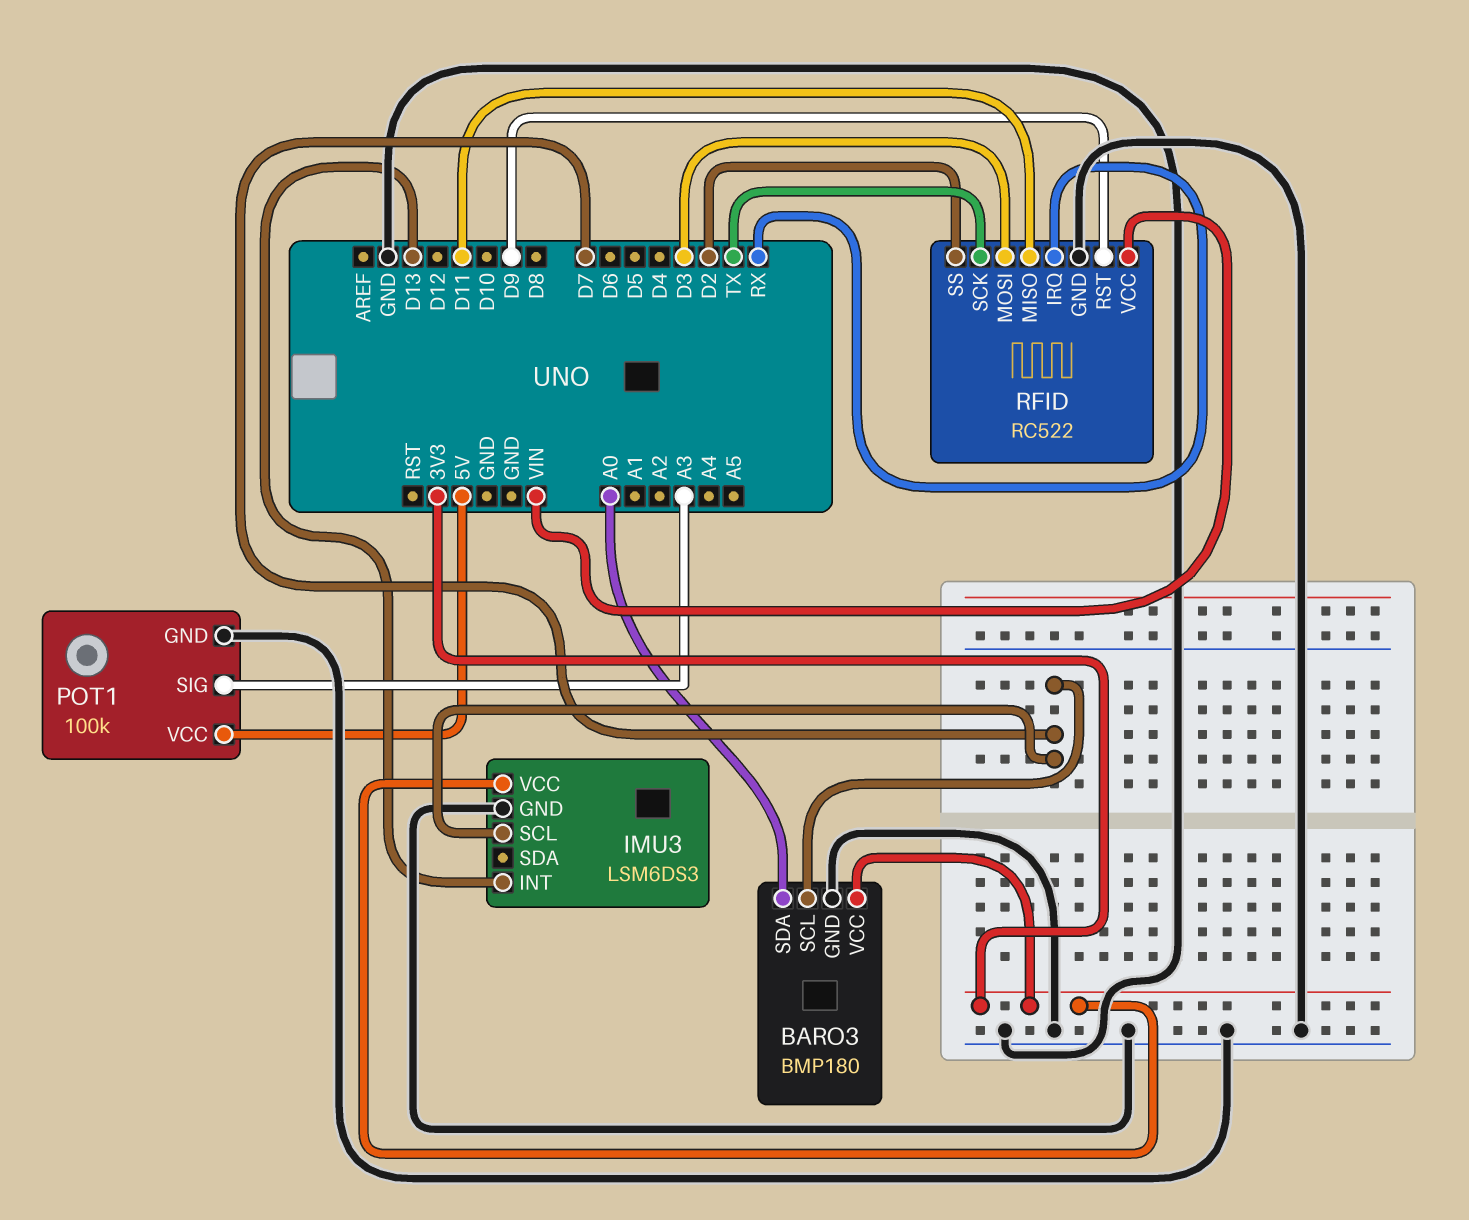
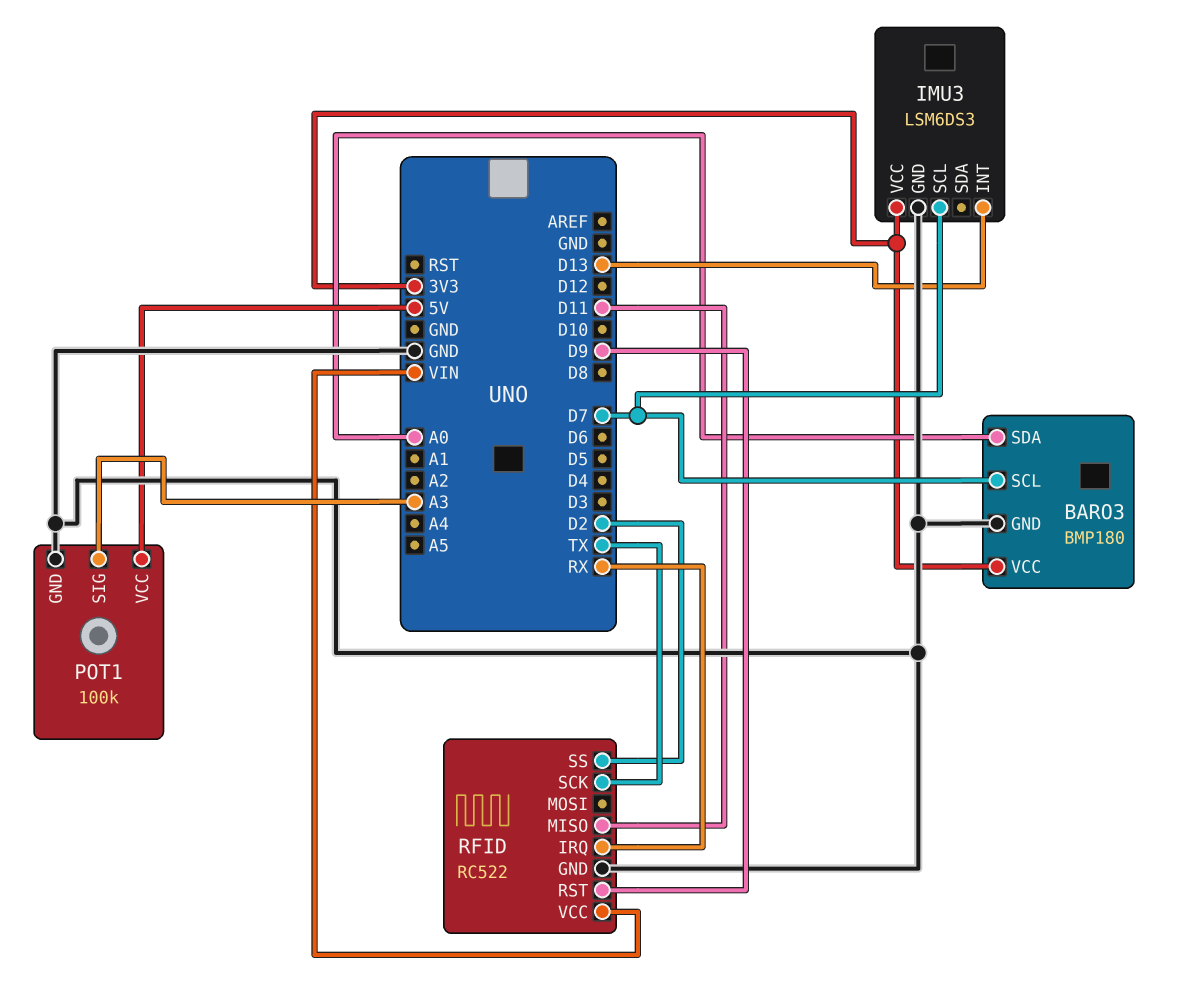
RFID pin MOSI: D3 -> none

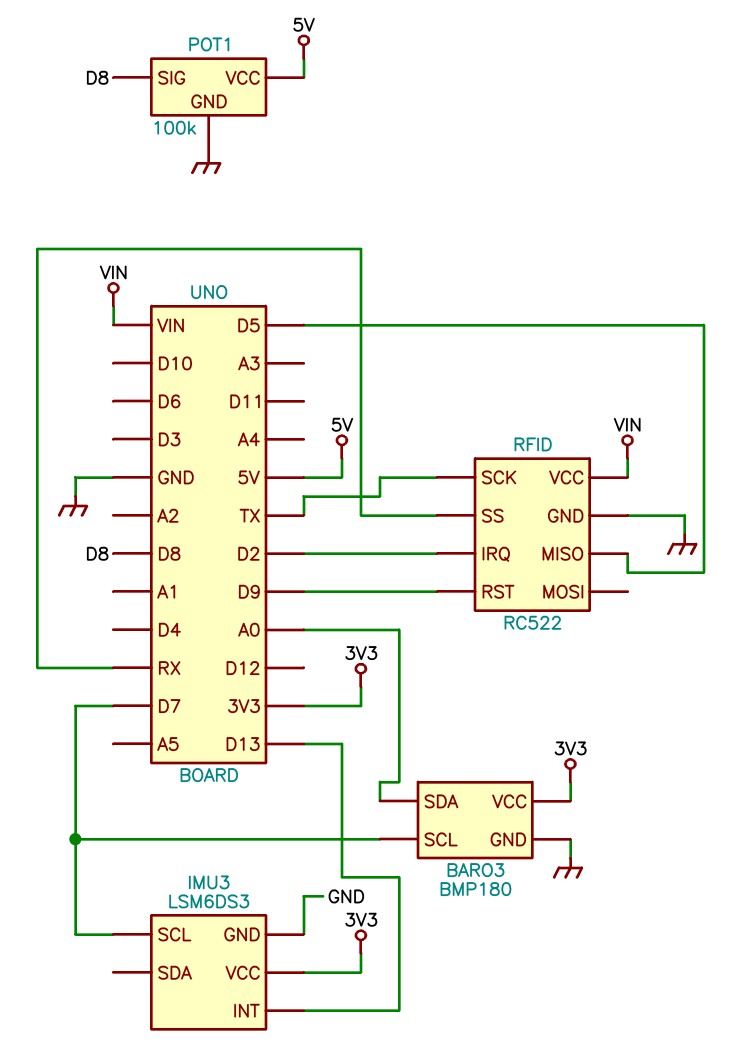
POT1 pin SIG: A3 -> D8
RFID pin IRQ: RX -> D2
RFID pin MISO: D11 -> D5
RFID pin SS: D2 -> RX

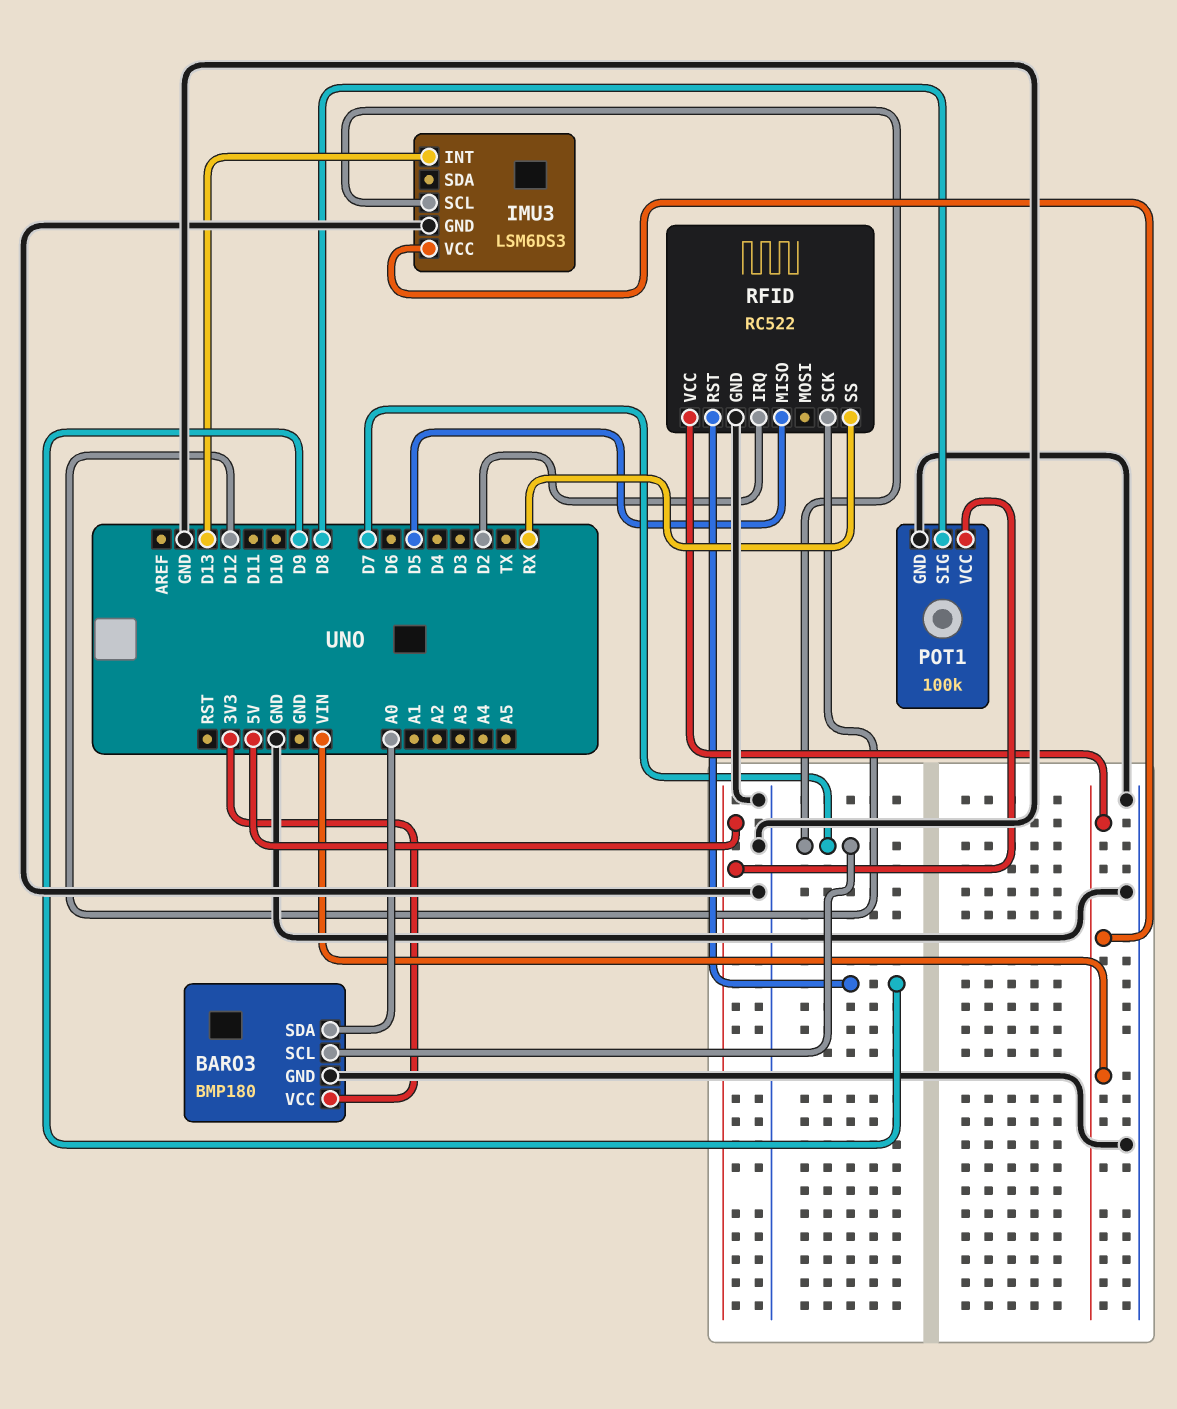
IMU3 pin VCC: 3V3 -> VIN
RFID pin SCK: TX -> D12

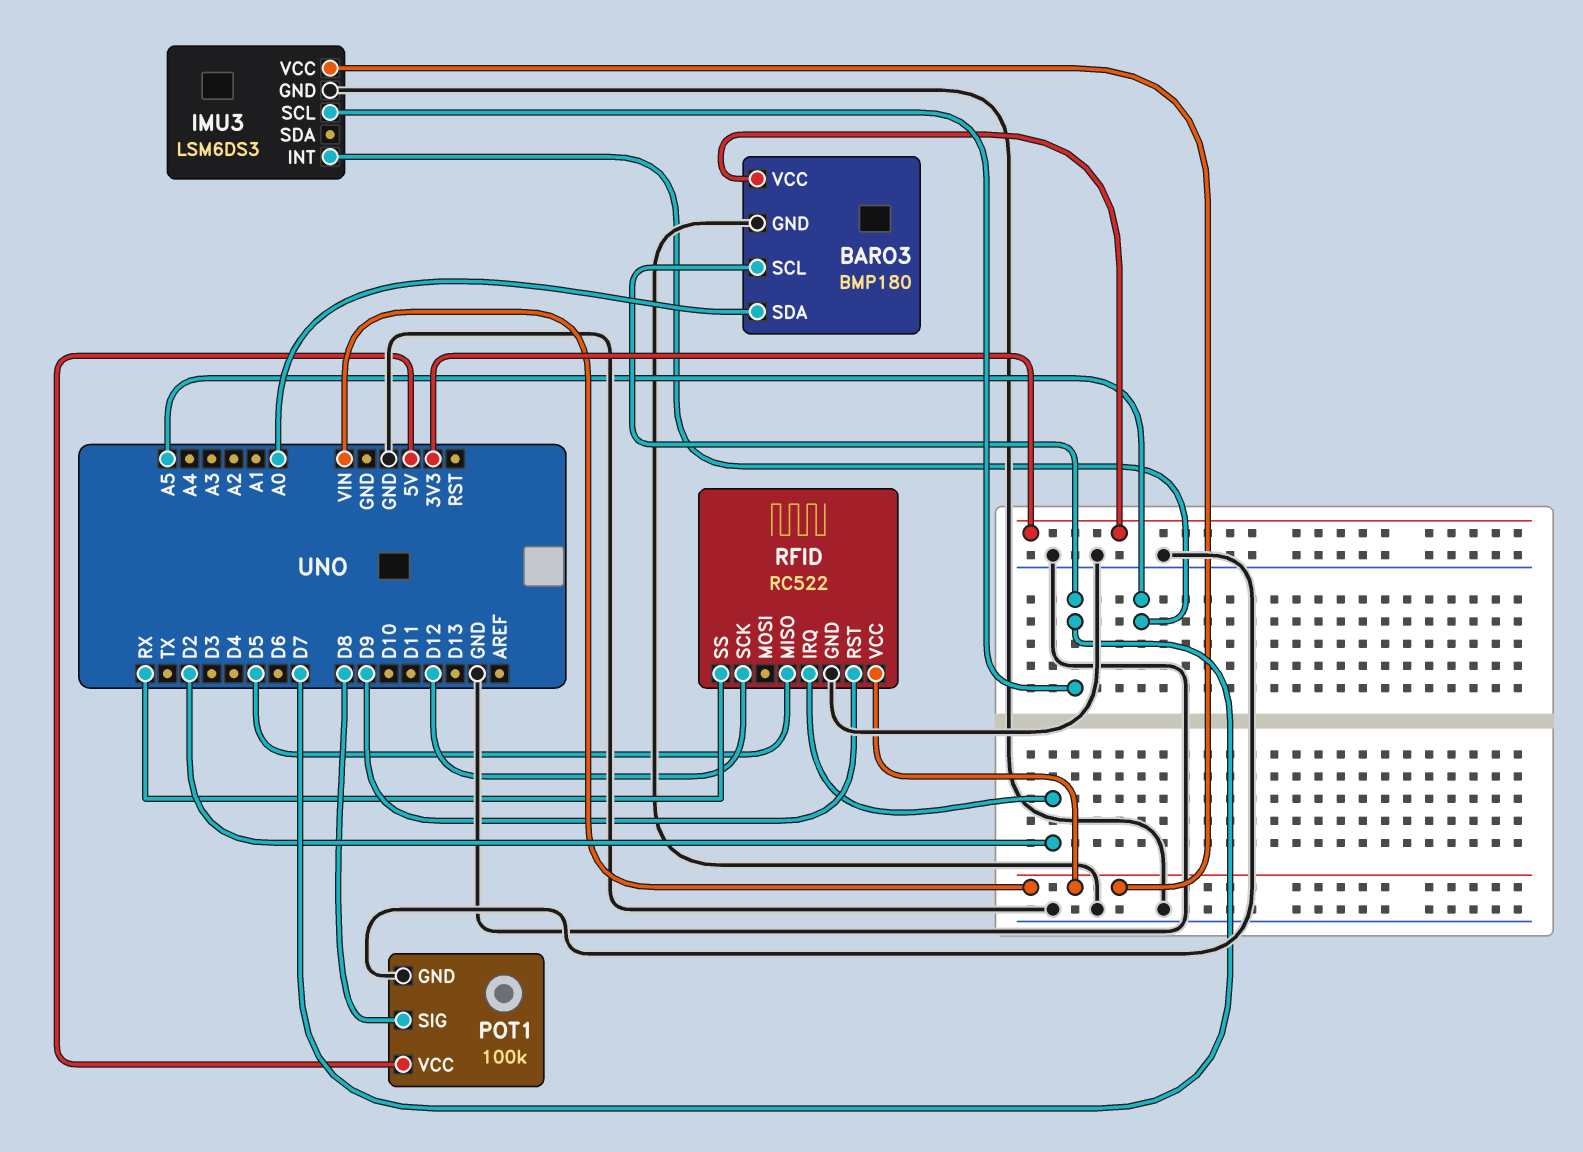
IMU3 pin INT: D13 -> A5

